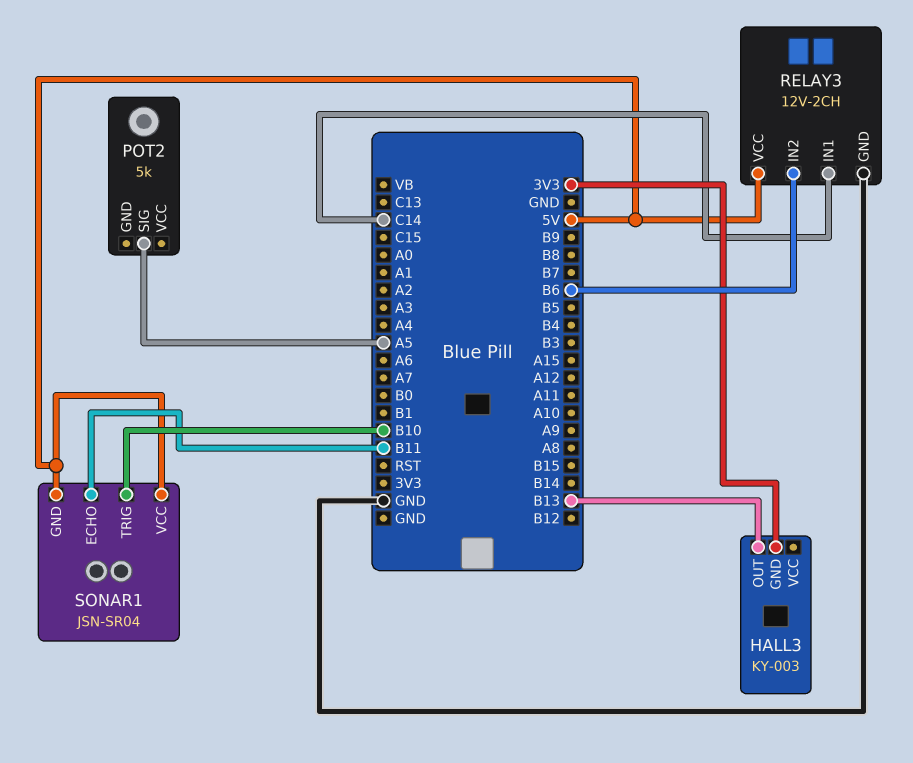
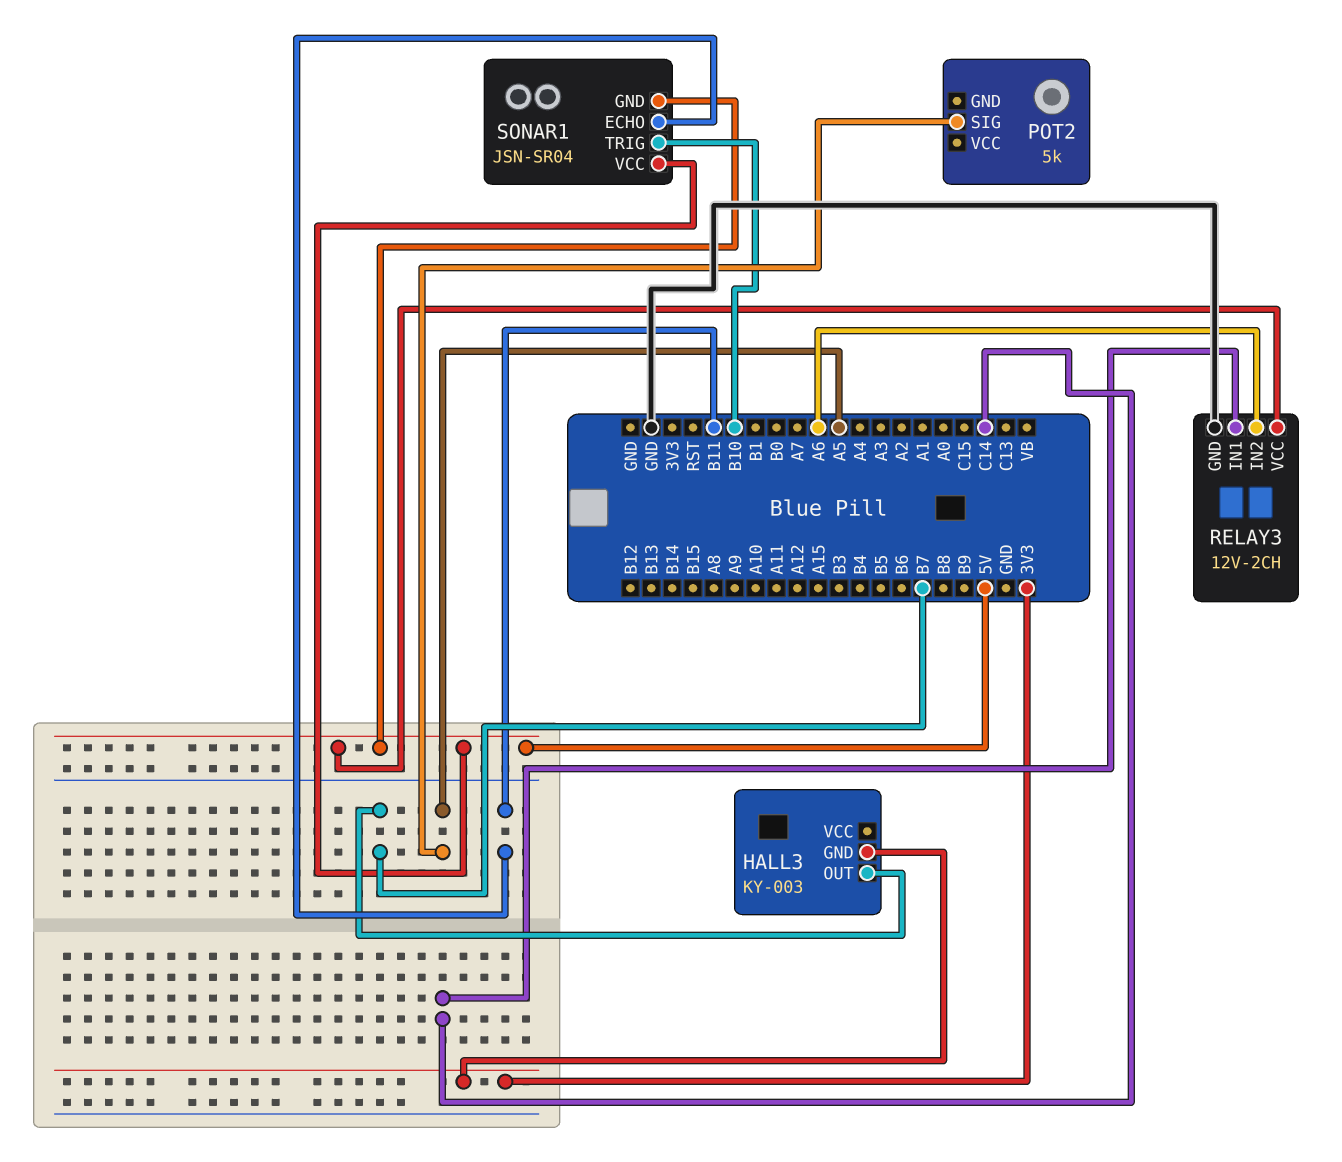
HALL3 pin OUT: B13 -> B7
RELAY3 pin IN2: B6 -> A6

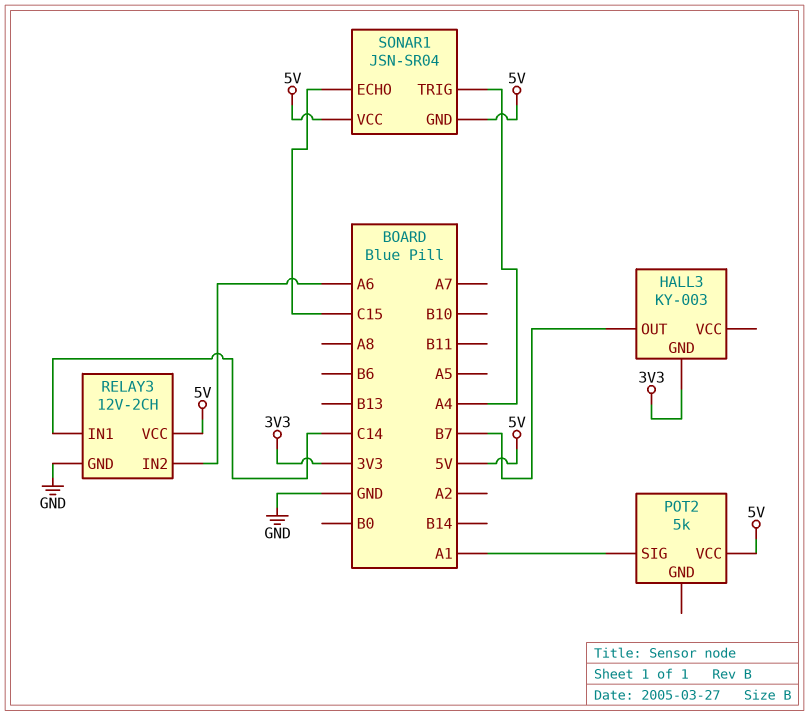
POT2 pin SIG: A5 -> A1
POT2 pin VCC: none -> 5V
SONAR1 pin ECHO: B11 -> C15
SONAR1 pin TRIG: B10 -> A4

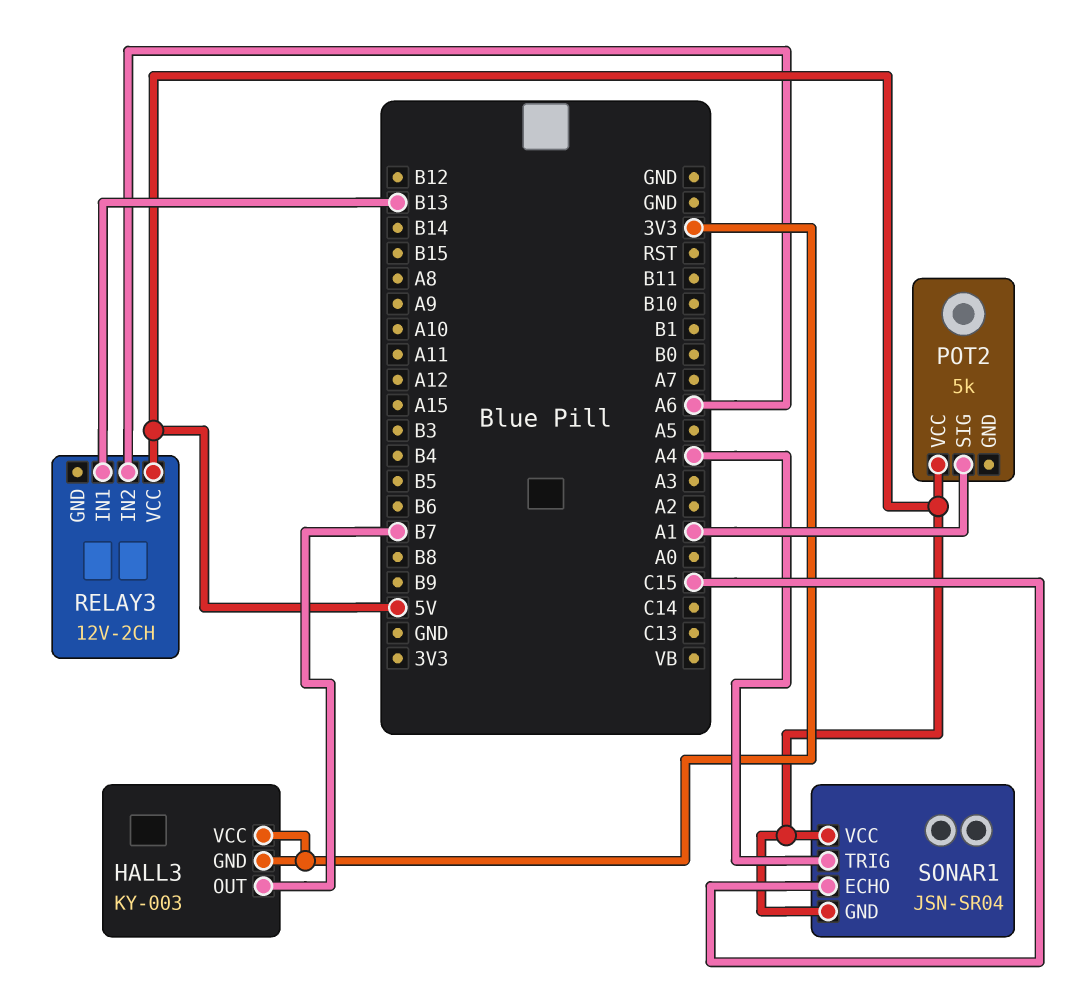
HALL3 pin VCC: none -> 3V3
RELAY3 pin GND: GND -> none
RELAY3 pin IN1: C14 -> B13

